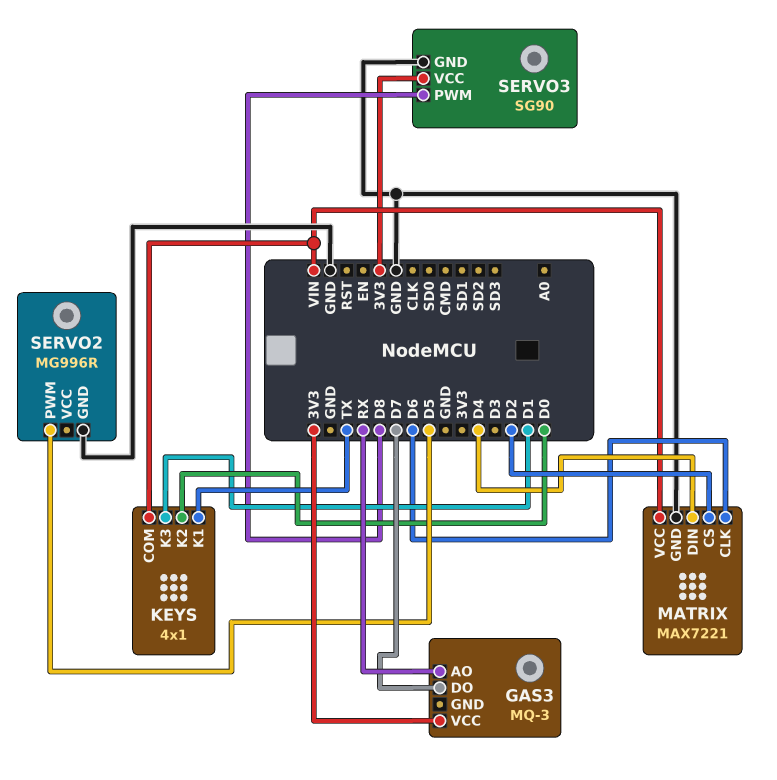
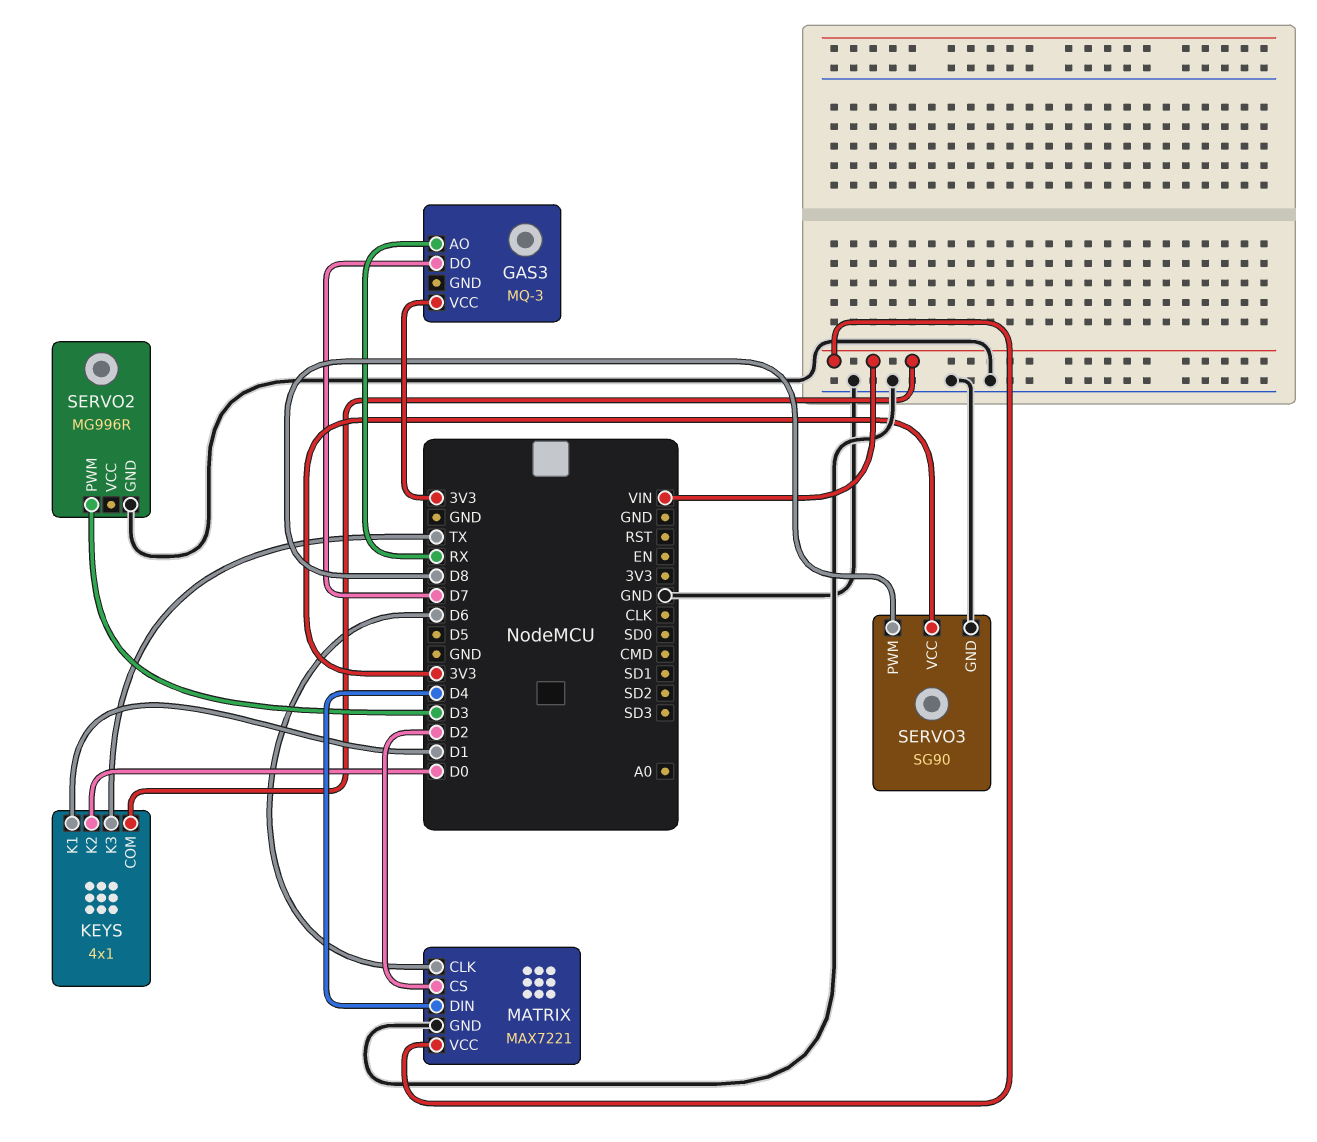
KEYS pin K1: TX -> D1
KEYS pin K3: D1 -> TX
SERVO2 pin PWM: D5 -> D3

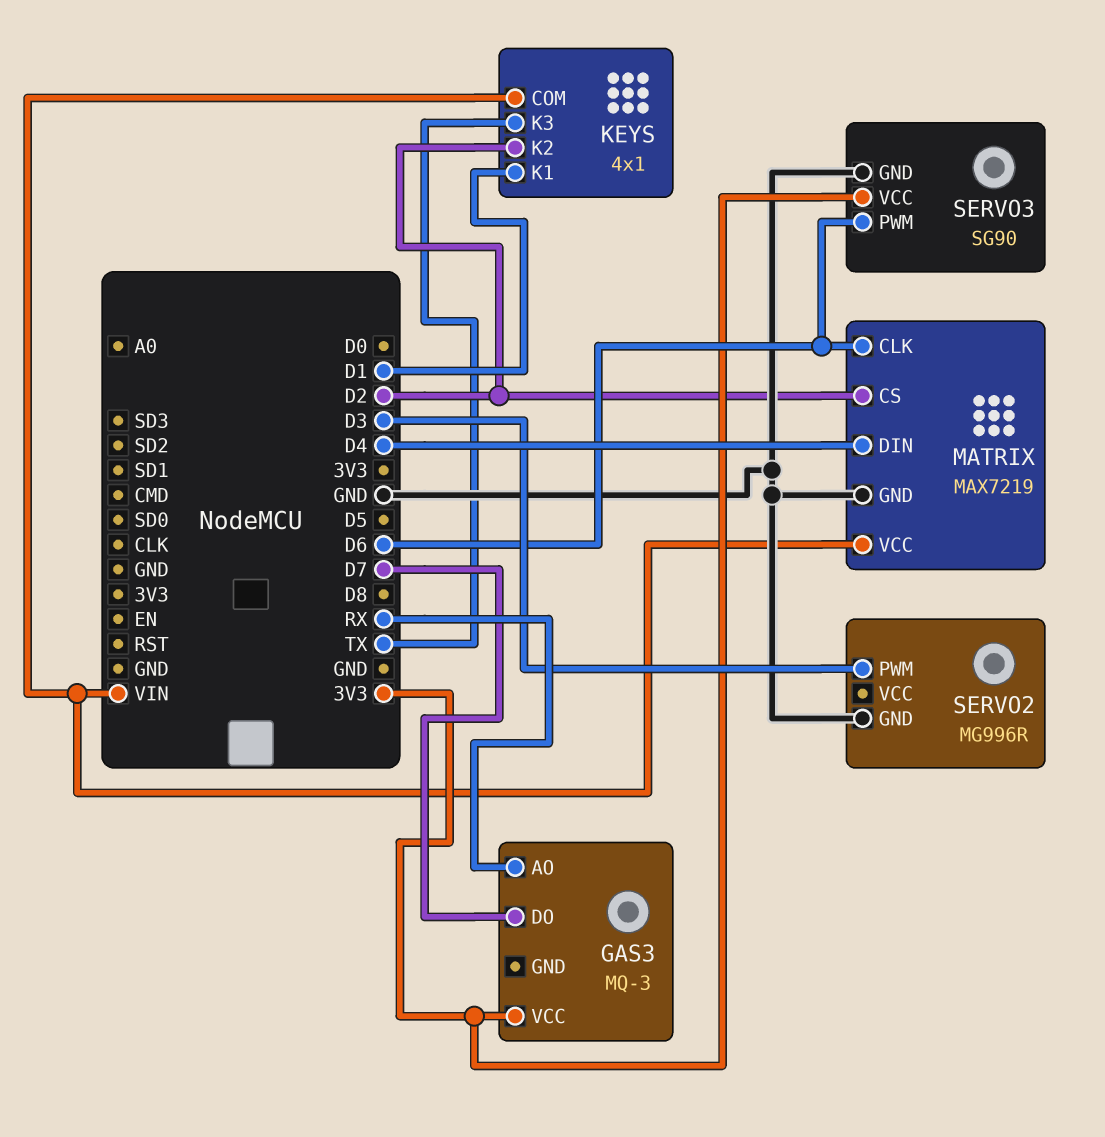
KEYS pin K2: D0 -> D2
MATRIX: MAX7221 -> MAX7219
SERVO3 pin PWM: D8 -> D6

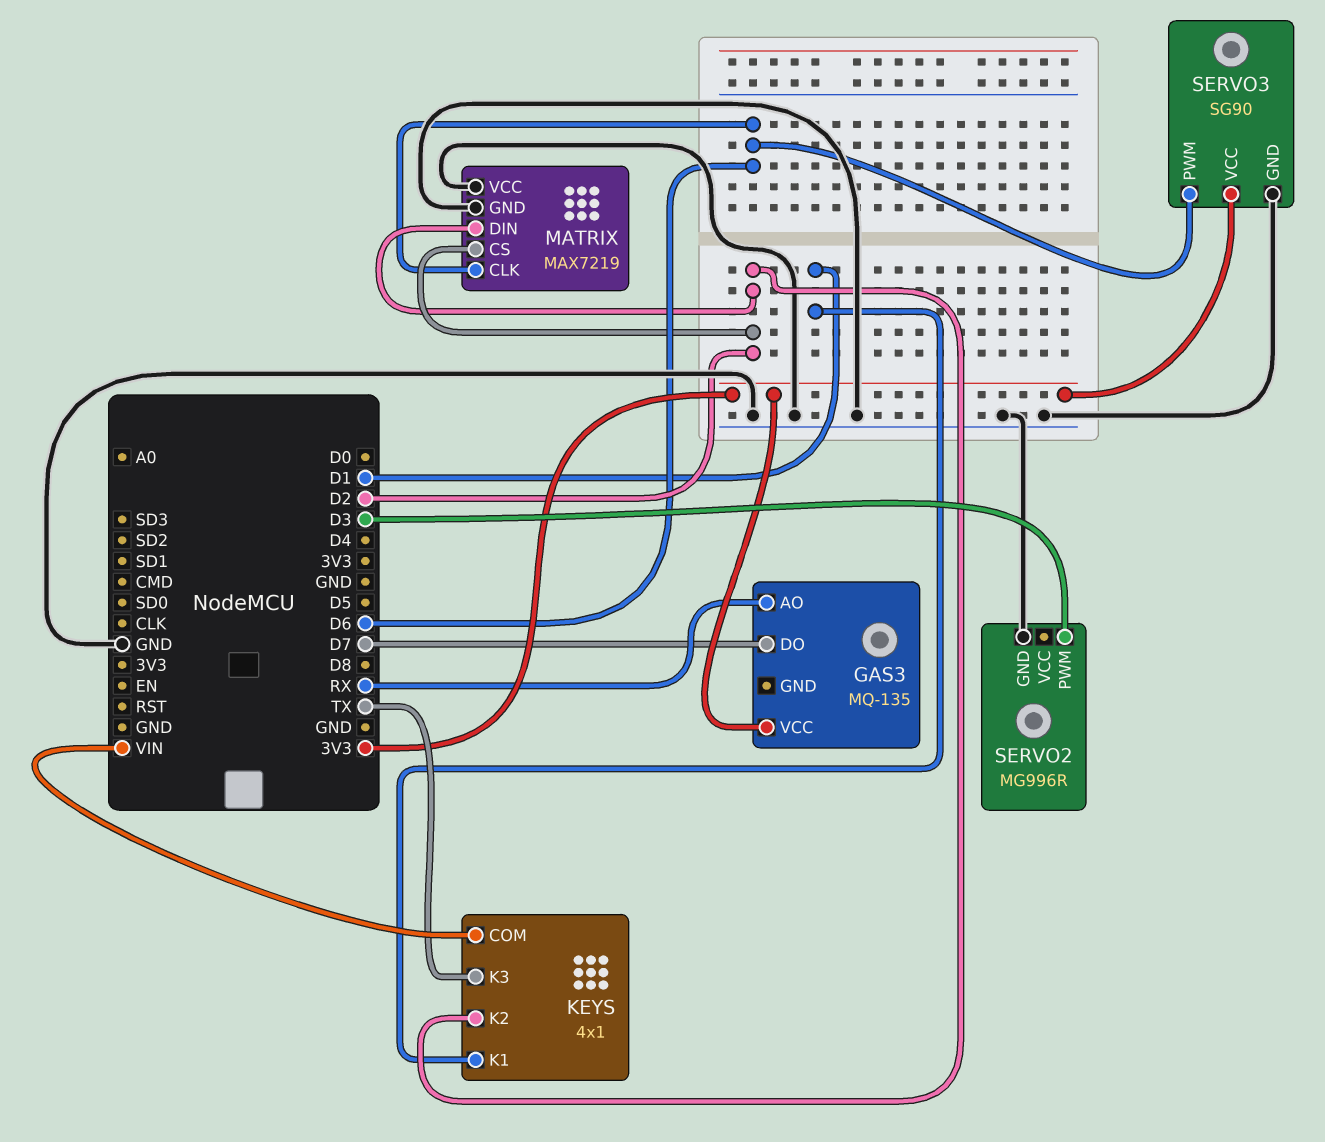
GAS3: MQ-3 -> MQ-135
MATRIX pin DIN: D4 -> D2
MATRIX pin VCC: VIN -> GND

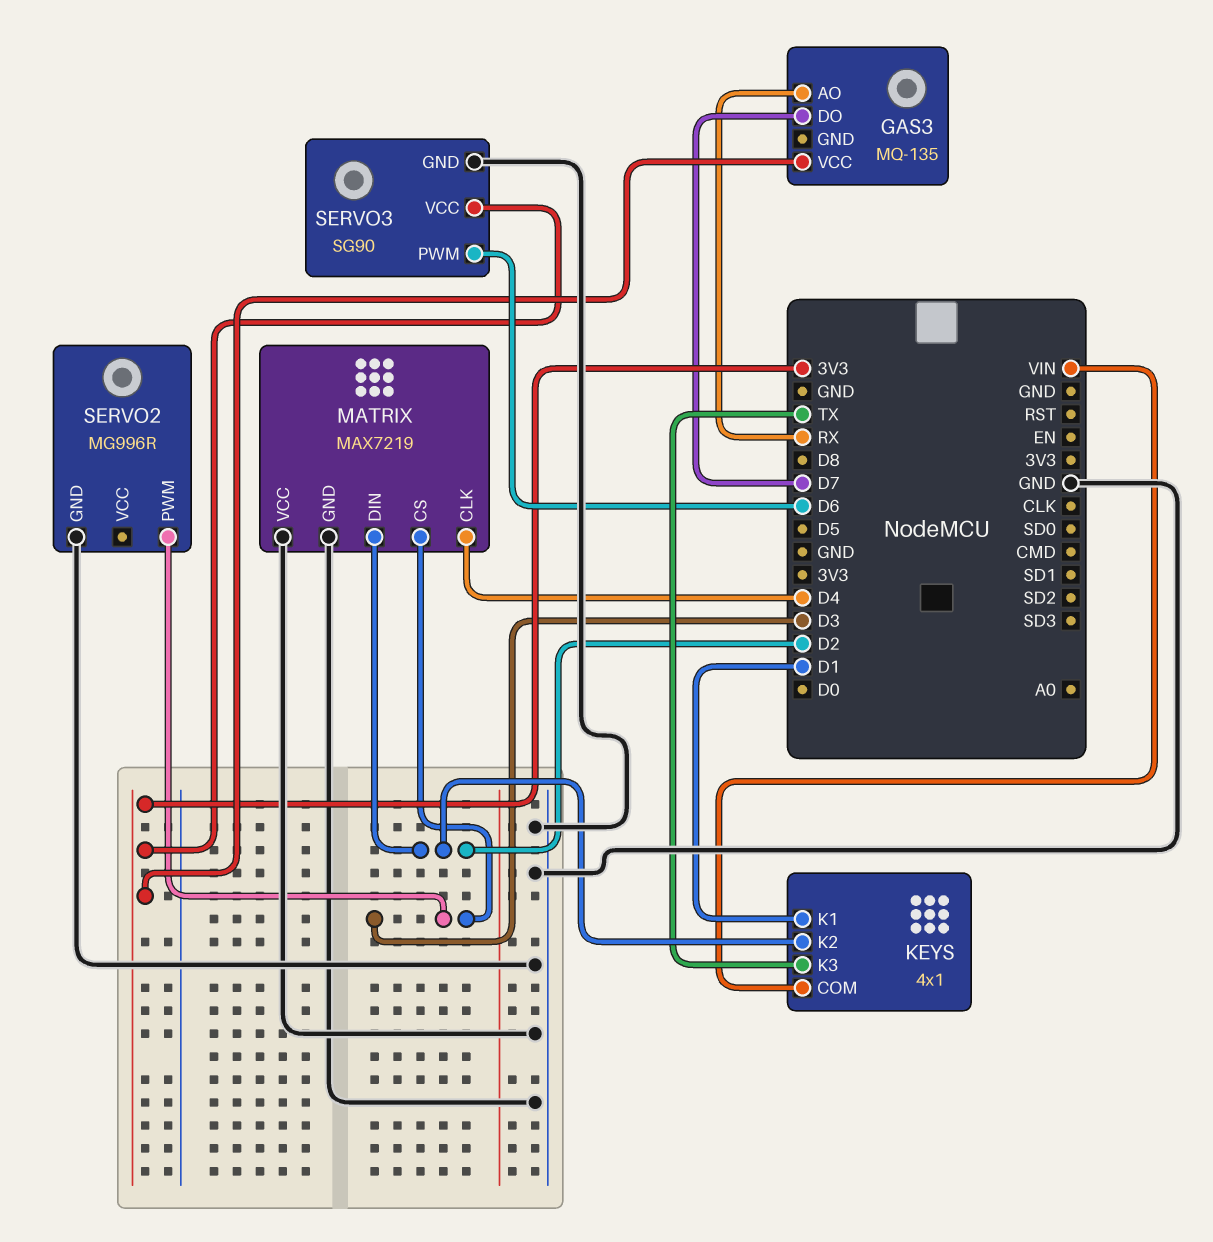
MATRIX pin CLK: D6 -> D4
MATRIX pin CS: D2 -> D3

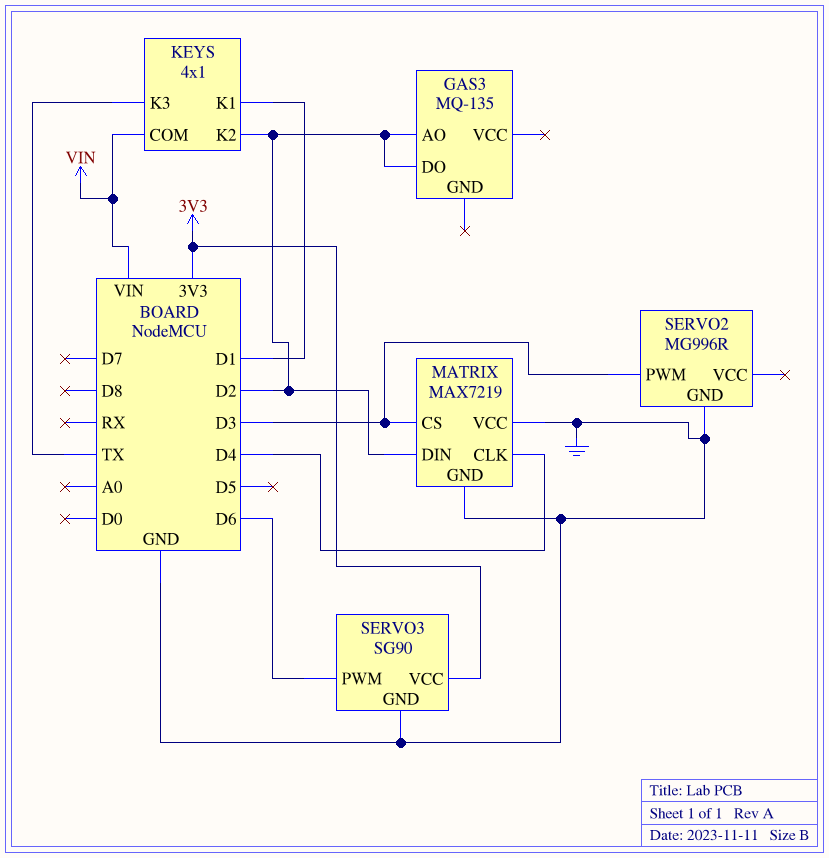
GAS3 pin AO: RX -> D2
GAS3 pin DO: D7 -> D2
GAS3 pin VCC: 3V3 -> none

